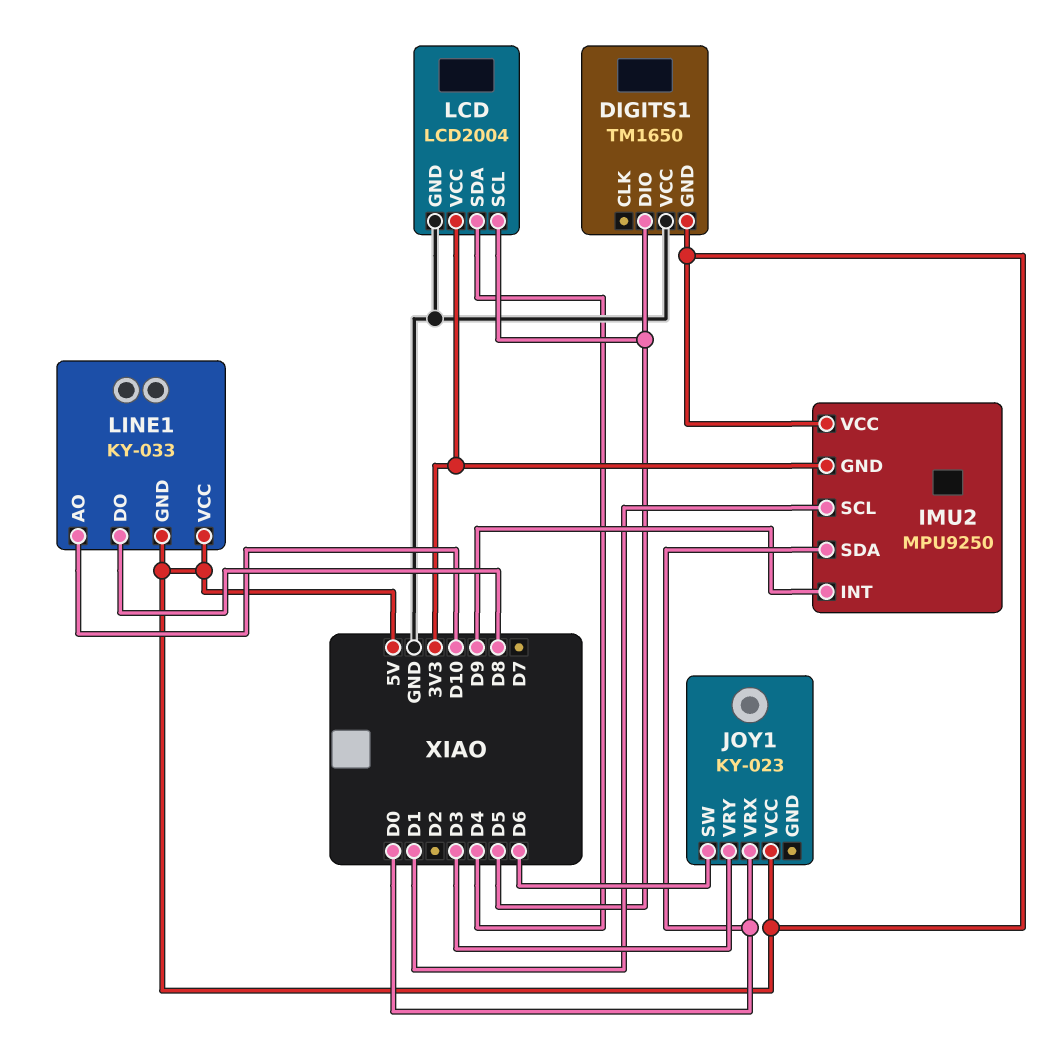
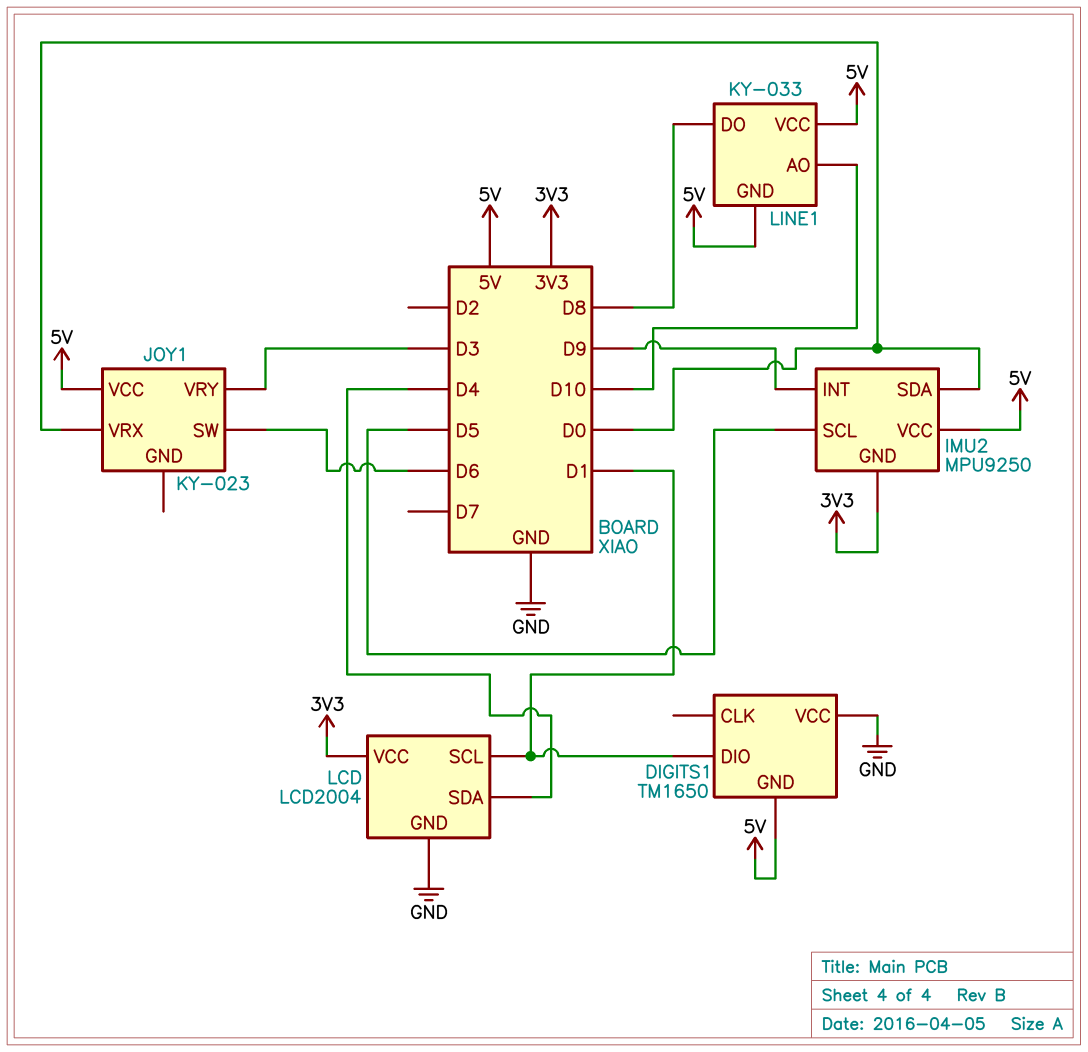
DIGITS1 pin DIO: D5 -> D1
IMU2 pin SCL: D1 -> D5
LCD pin SCL: D5 -> D1

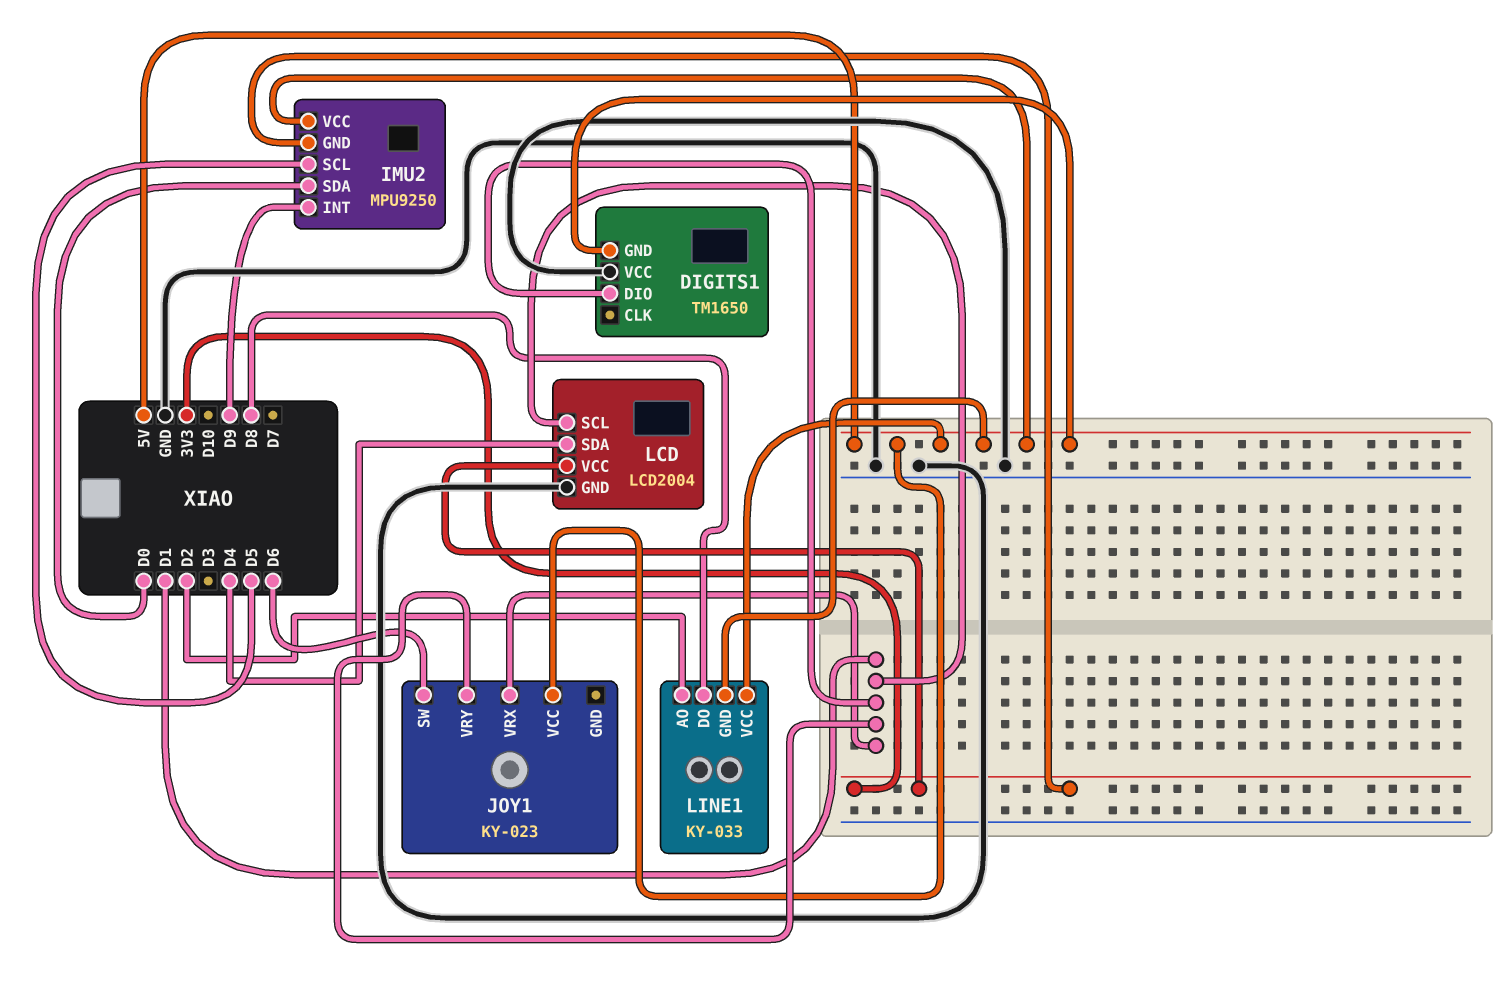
JOY1 pin VRX: D0 -> D1
JOY1 pin VRY: D3 -> D1
LINE1 pin AO: D10 -> D2

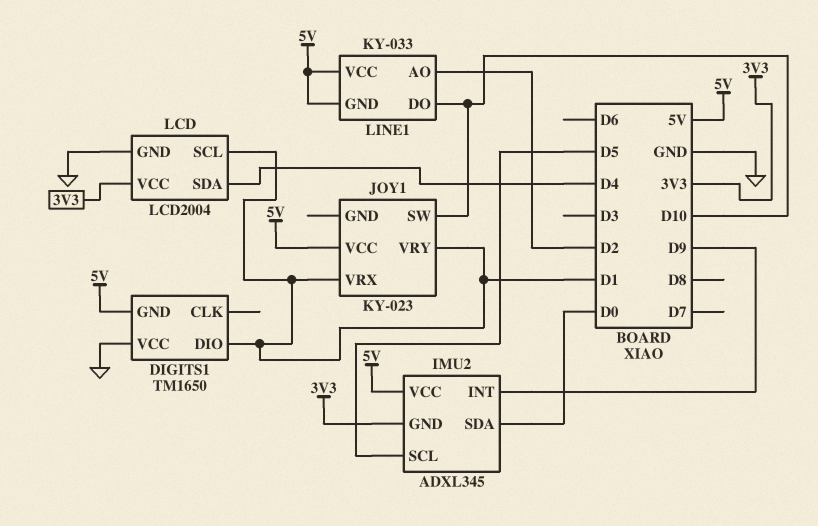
IMU2: MPU9250 -> ADXL345
JOY1 pin SW: D6 -> D10
LINE1 pin DO: D8 -> D10

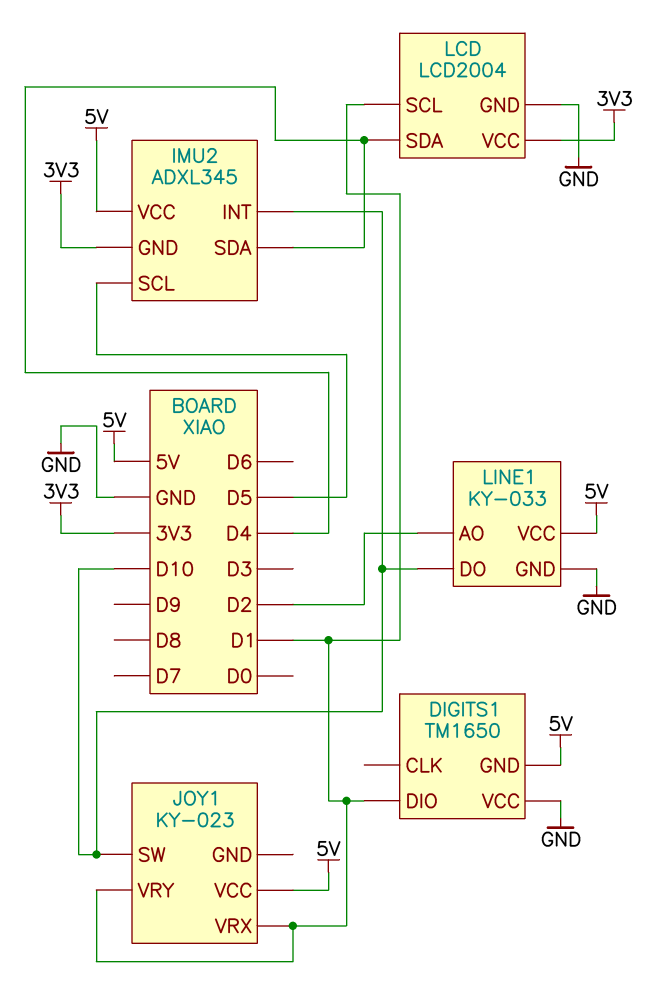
IMU2 pin INT: D9 -> D10
IMU2 pin SDA: D0 -> D4
LINE1 pin GND: 5V -> GND

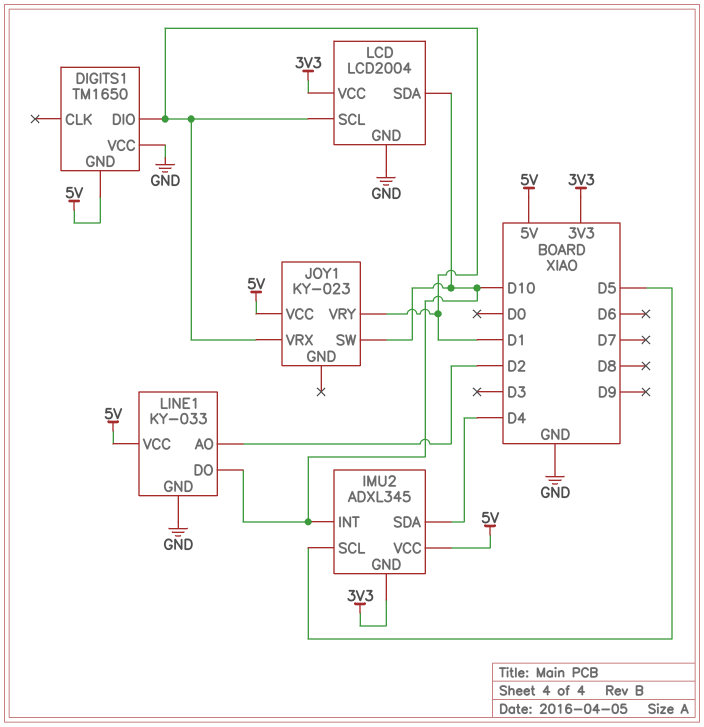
LCD pin SDA: D4 -> D10

